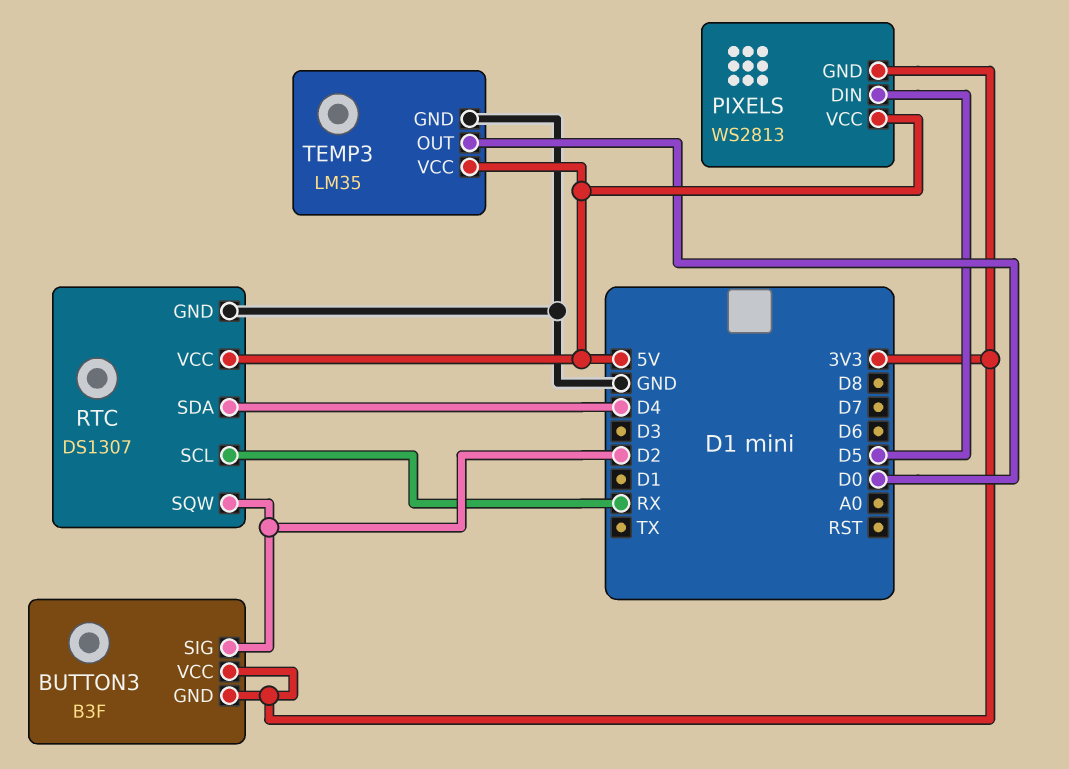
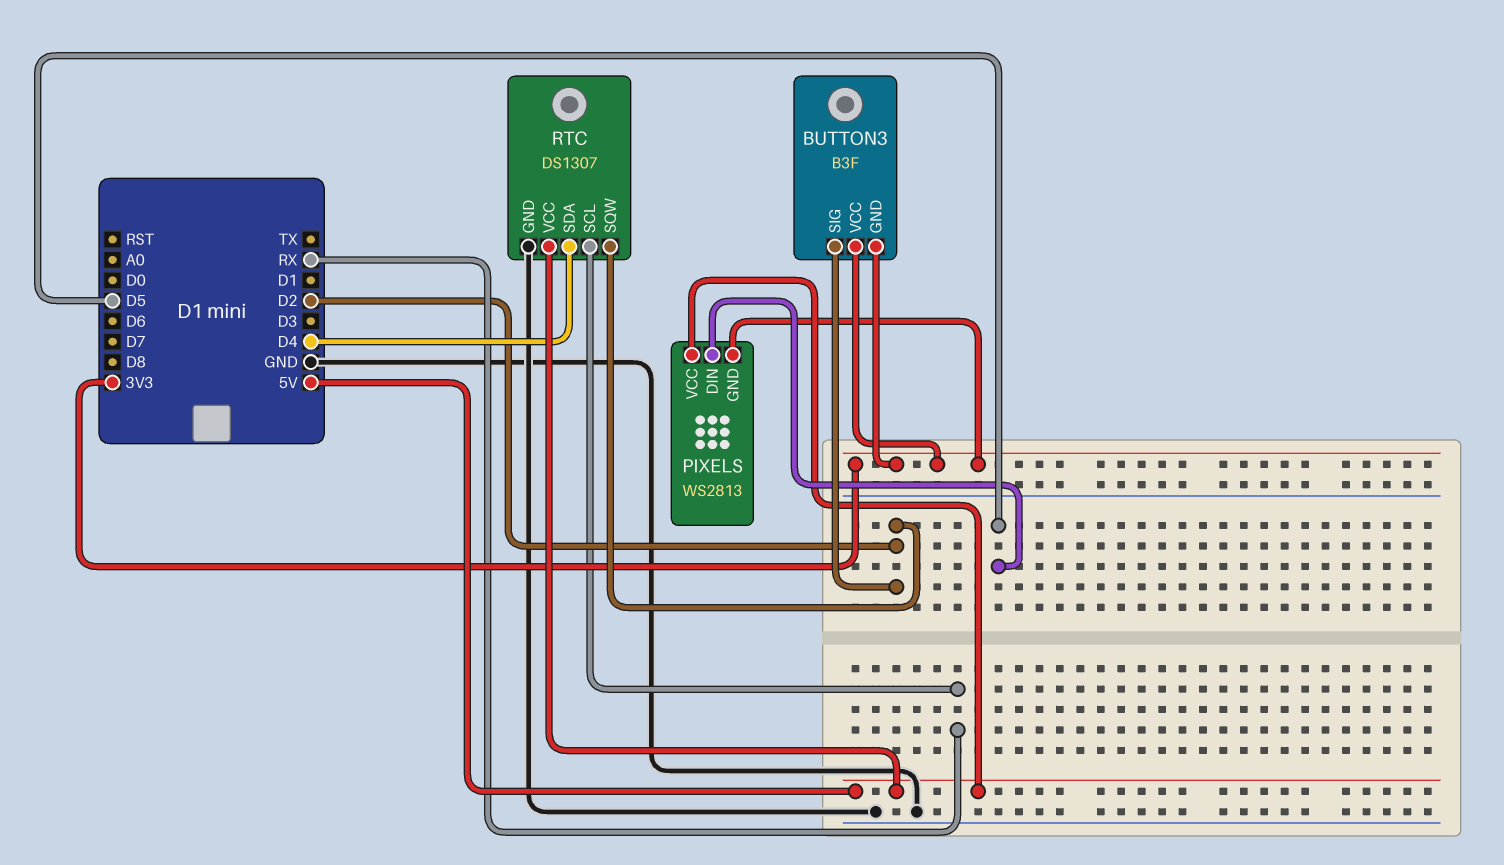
TEMP3: LM35 -> none
TEMP3 pin GND: GND -> none
TEMP3 pin OUT: D0 -> none
TEMP3 pin VCC: 5V -> none

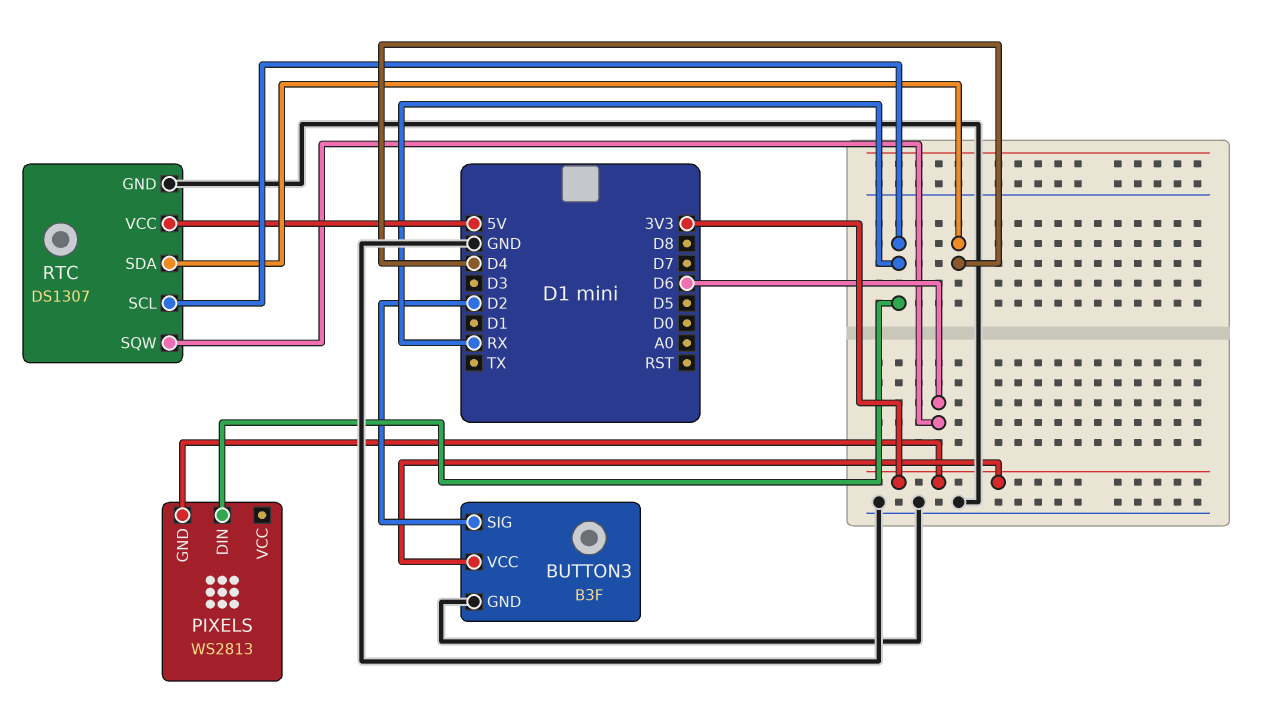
BUTTON3 pin GND: 3V3 -> GND
PIXELS pin DIN: D5 -> RX
PIXELS pin VCC: 5V -> none
RTC pin SQW: D2 -> D6

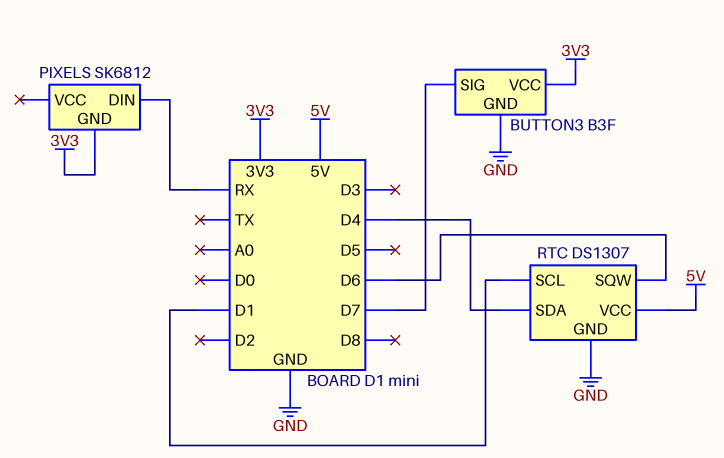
BUTTON3 pin SIG: D2 -> D7
PIXELS: WS2813 -> SK6812
RTC pin SCL: RX -> D1

